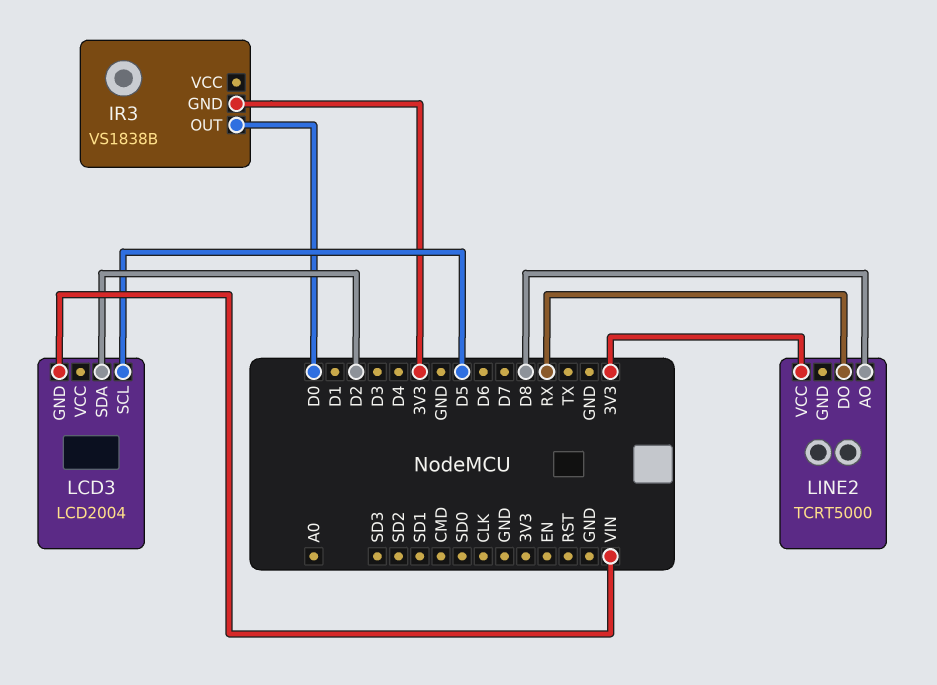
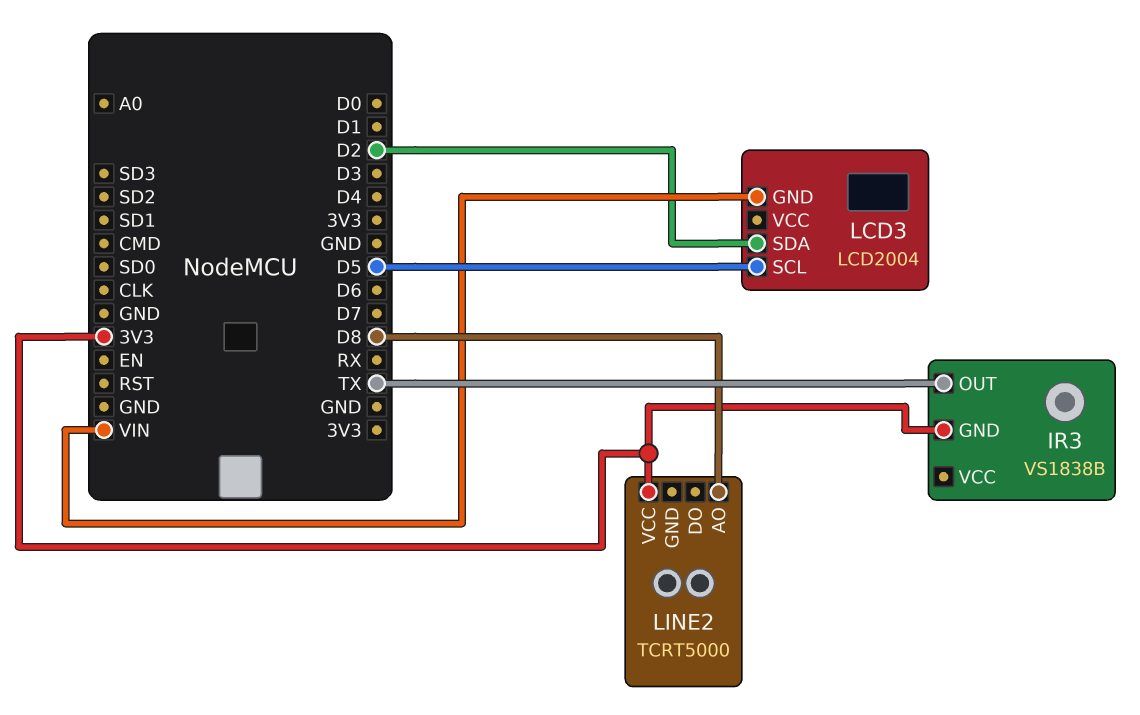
IR3 pin OUT: D0 -> TX
LINE2 pin DO: RX -> none

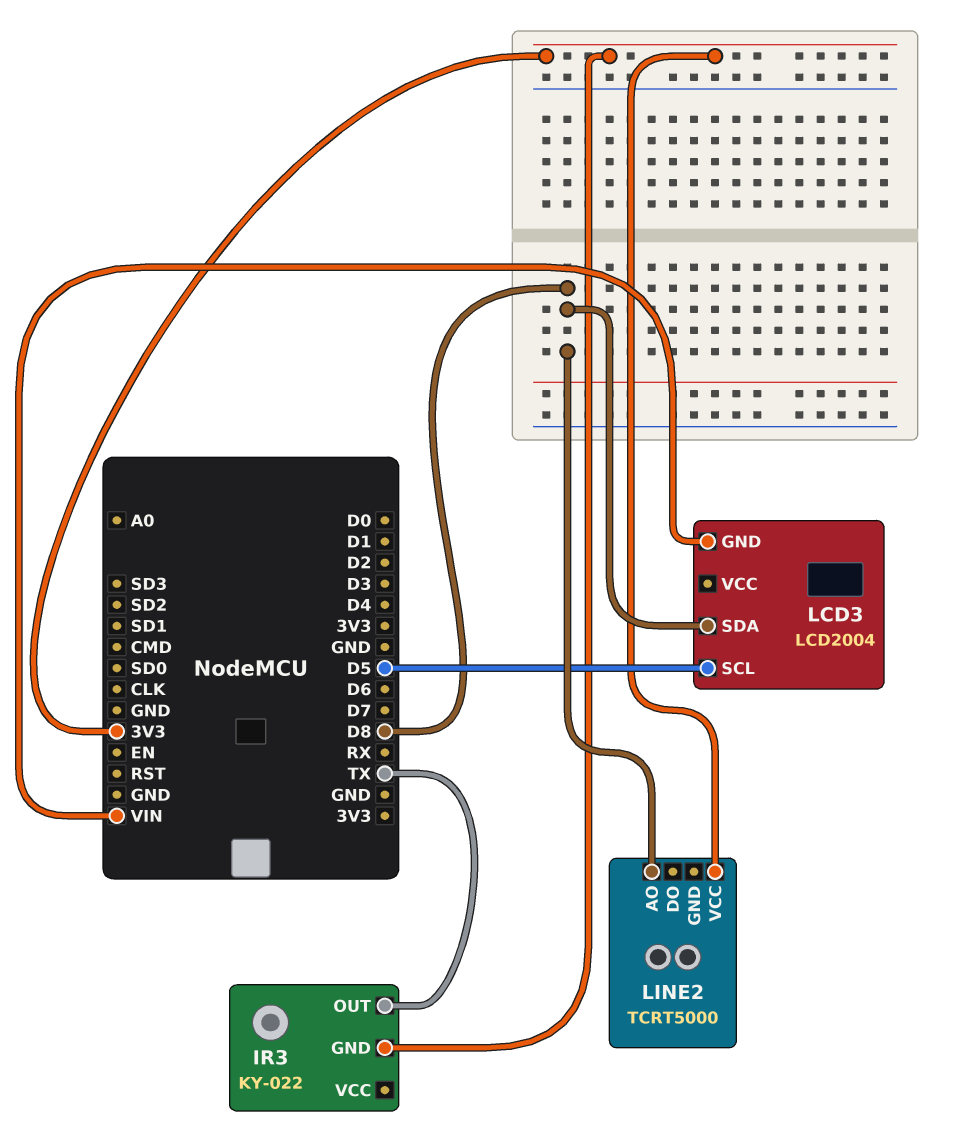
IR3: VS1838B -> KY-022
LCD3 pin SDA: D2 -> D8

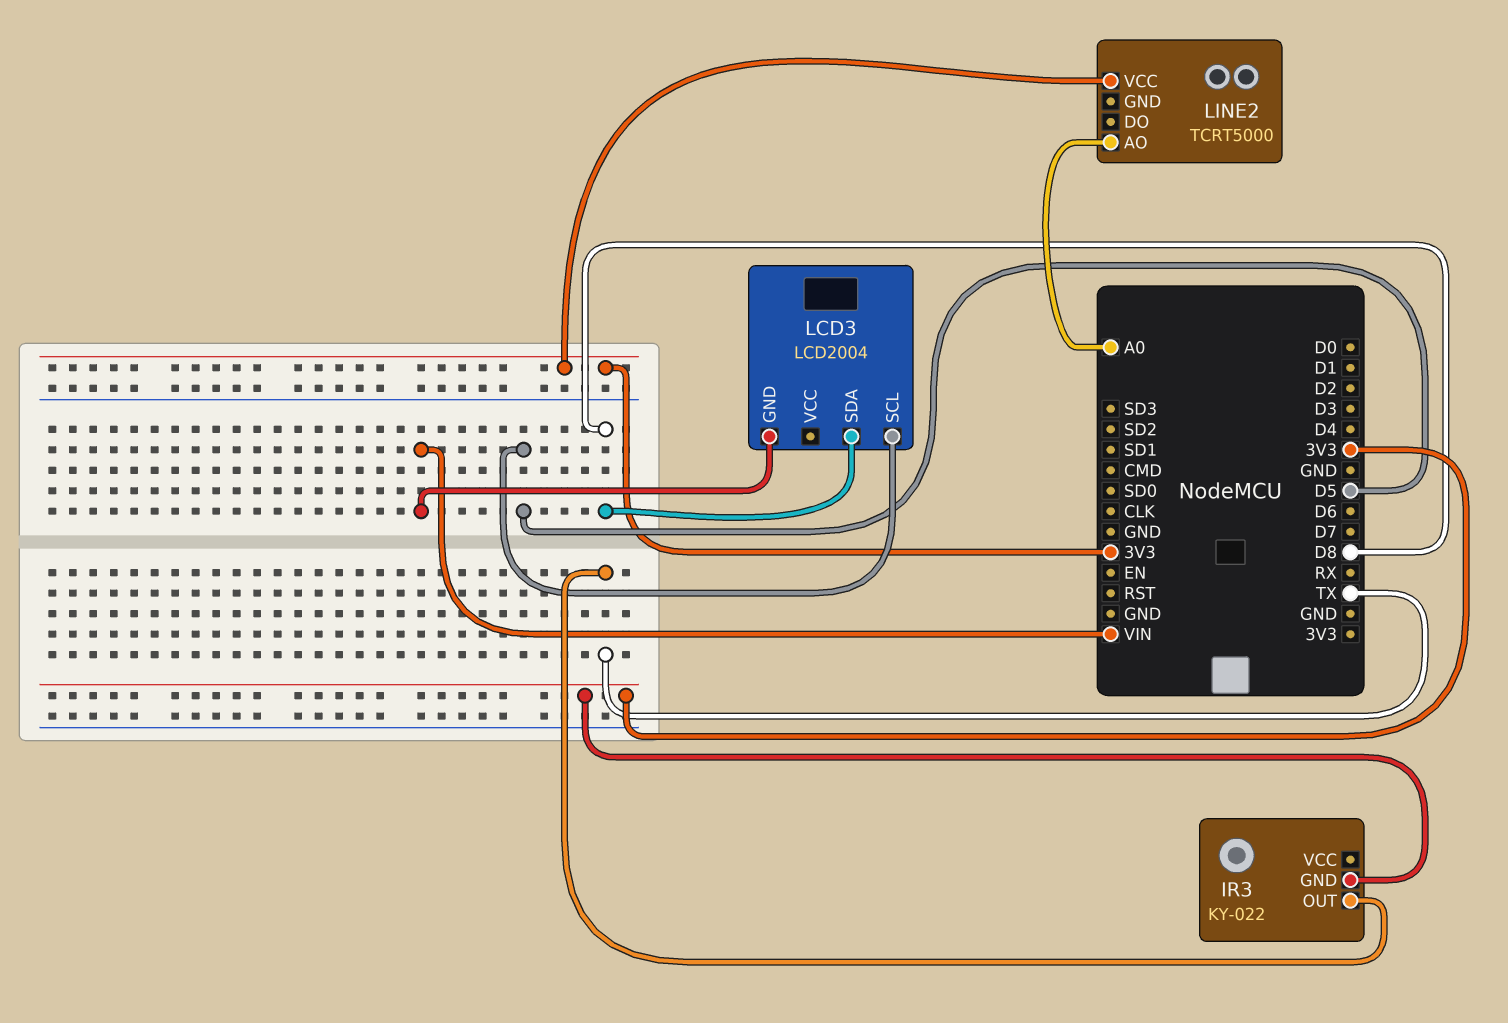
LINE2 pin AO: D8 -> A0

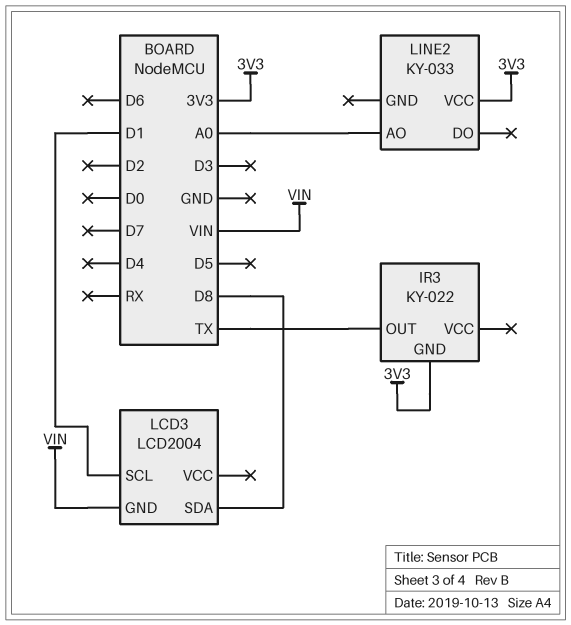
LCD3 pin SCL: D5 -> D1
LINE2: TCRT5000 -> KY-033

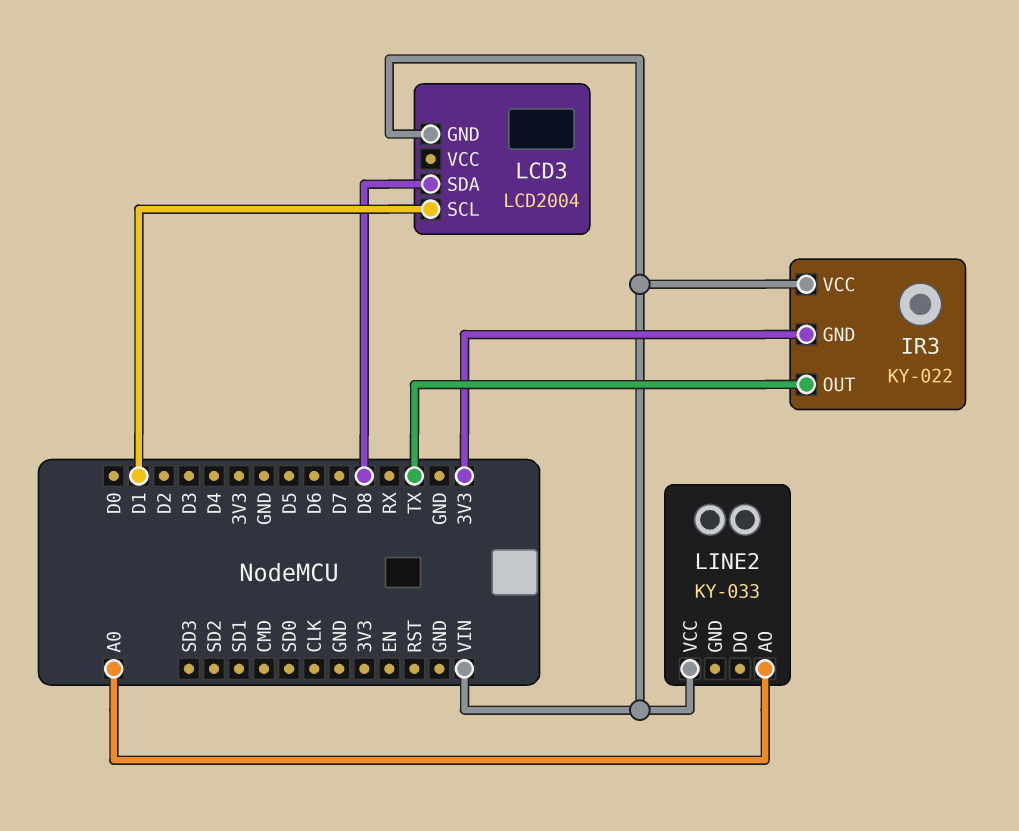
IR3 pin VCC: none -> VIN
LINE2 pin VCC: 3V3 -> VIN

